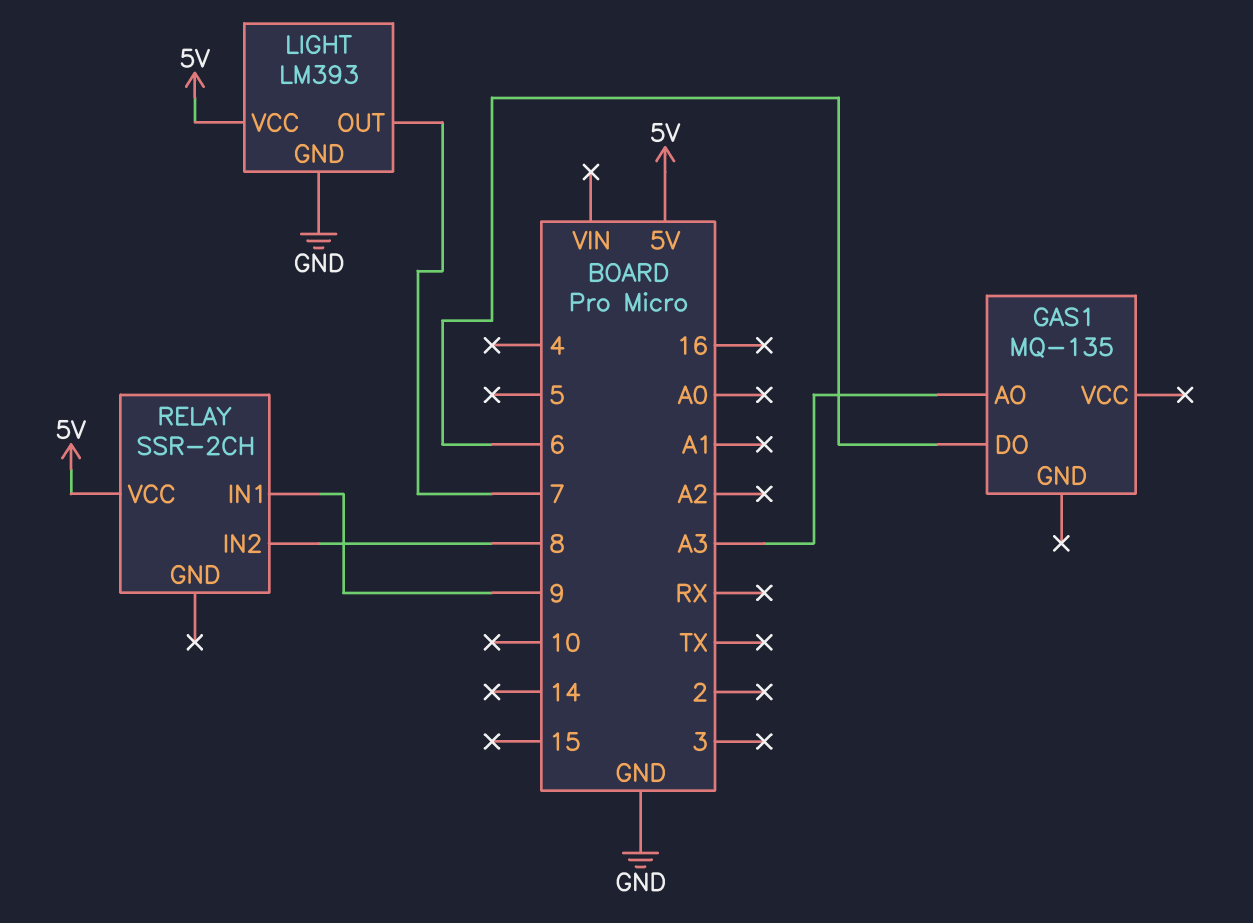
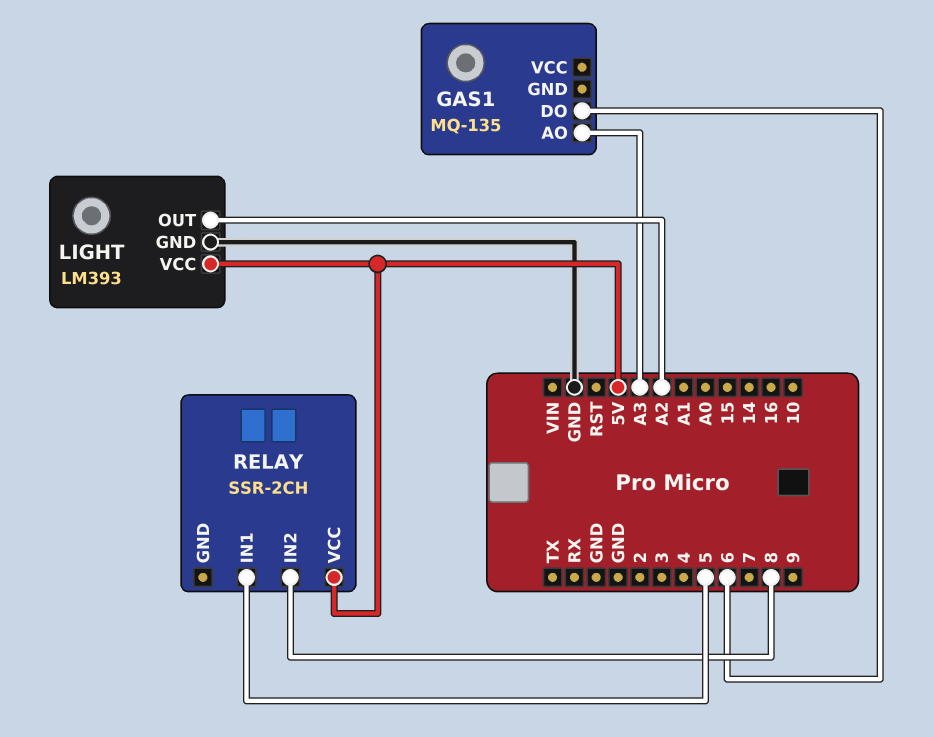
LIGHT pin OUT: 7 -> A2
RELAY pin IN1: 9 -> 5

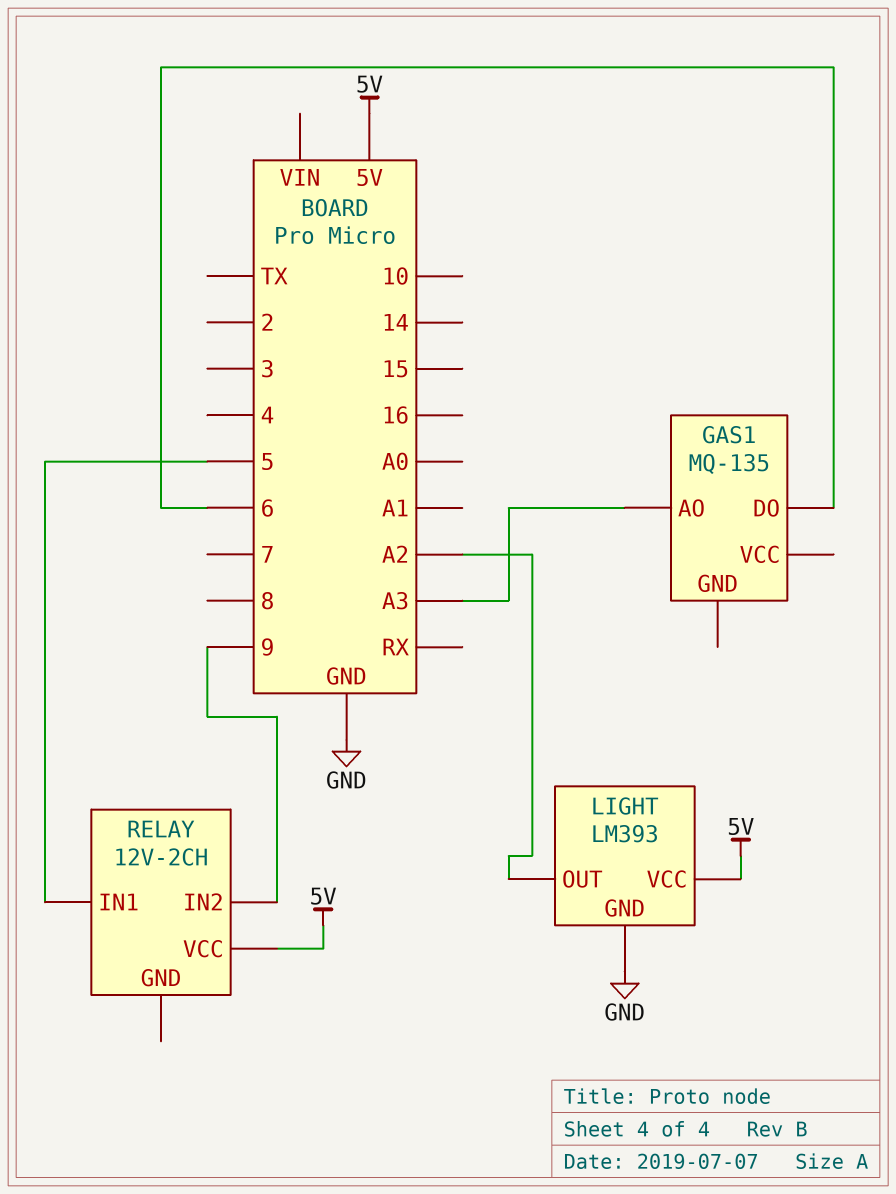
RELAY: SSR-2CH -> 12V-2CH
RELAY pin IN2: 8 -> 9

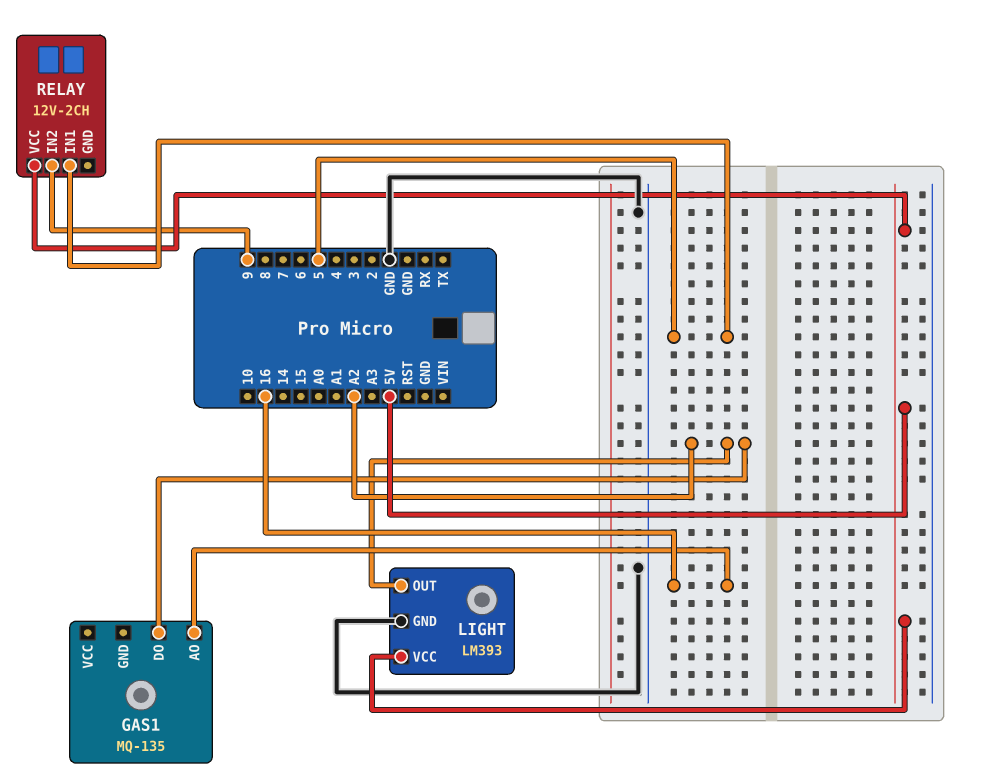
GAS1 pin AO: A3 -> 16
GAS1 pin DO: 6 -> A2

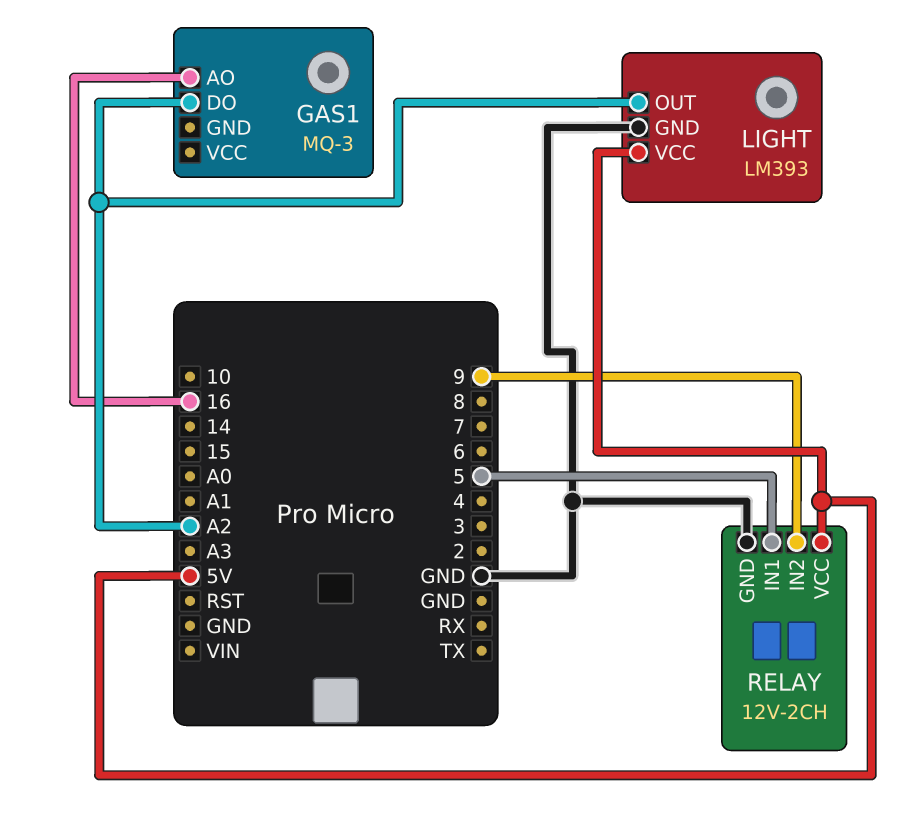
GAS1: MQ-135 -> MQ-3
RELAY pin GND: none -> GND

